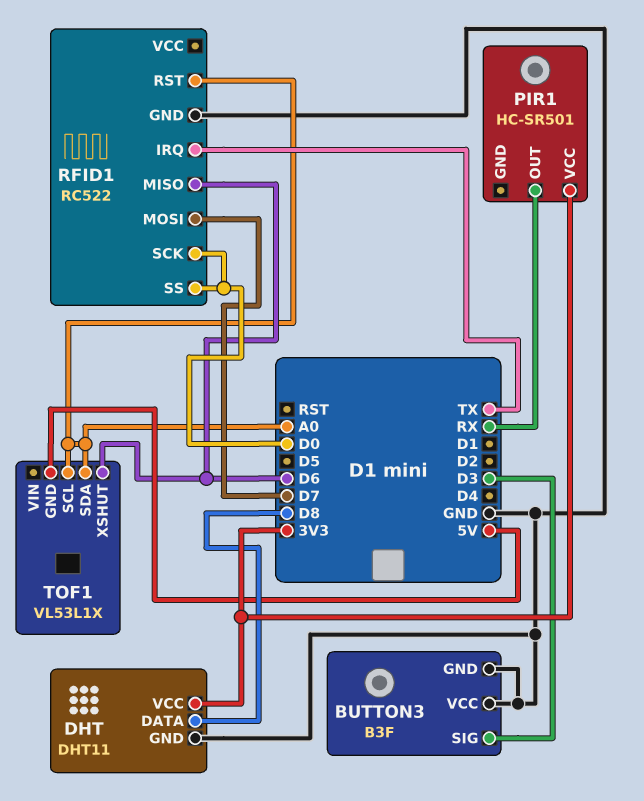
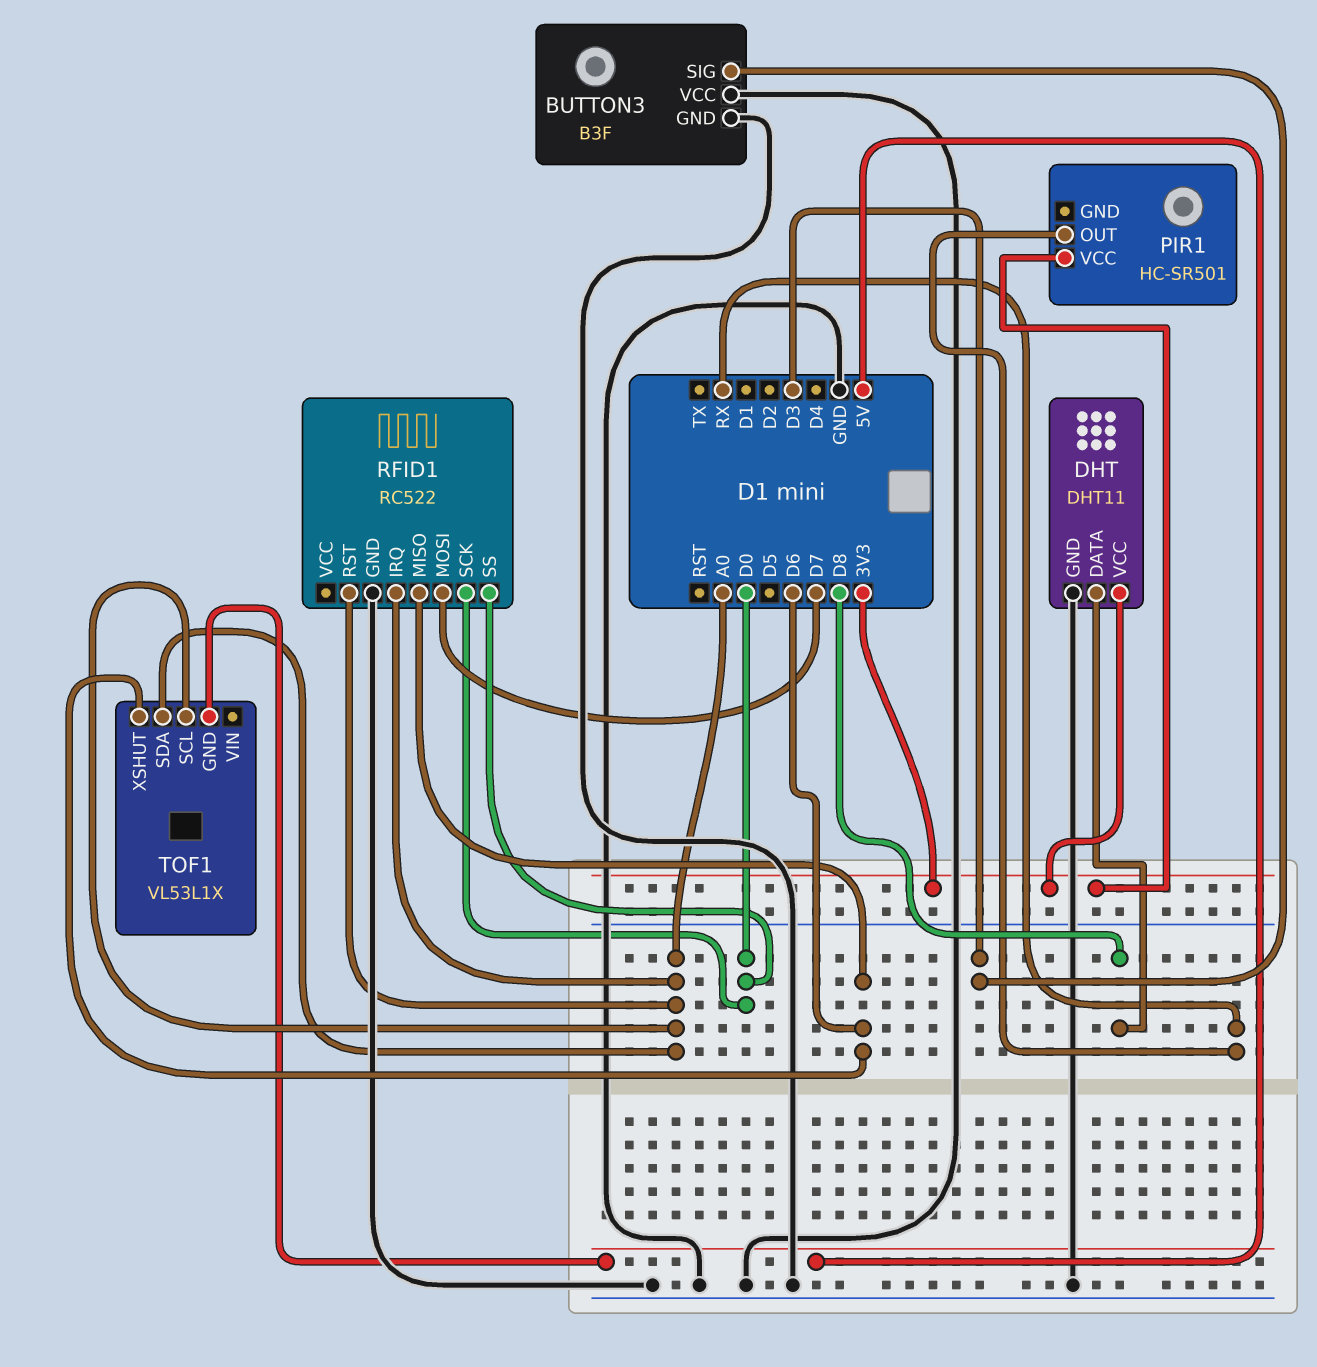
RFID1 pin IRQ: TX -> A0

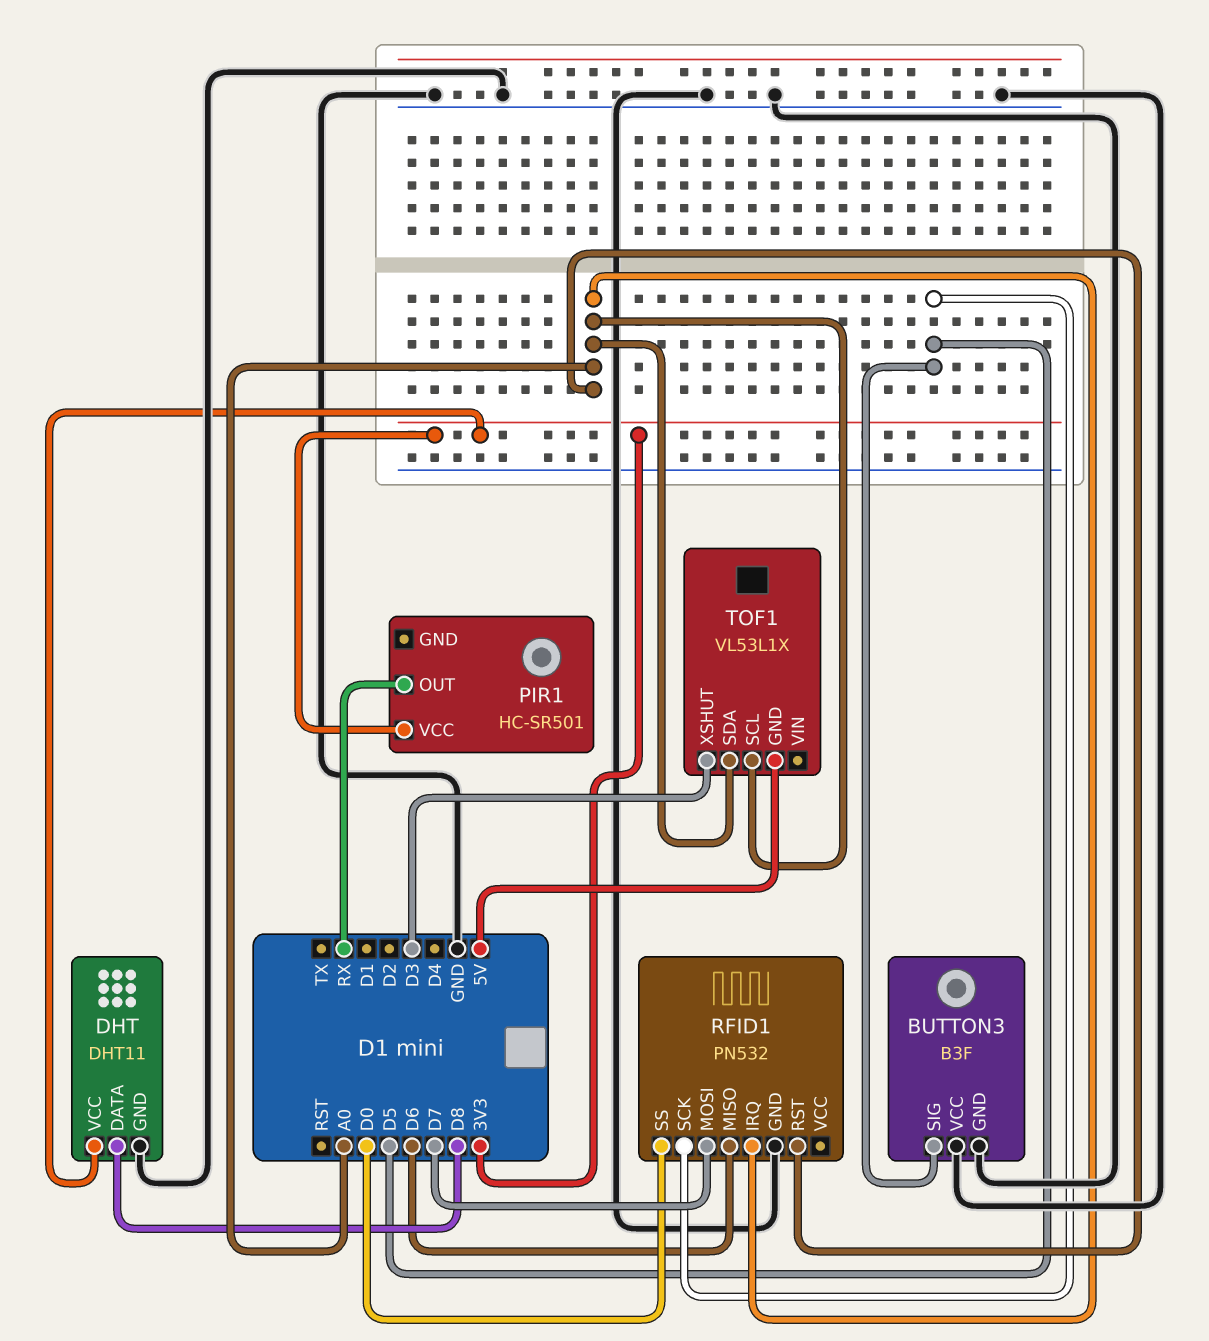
BUTTON3 pin SIG: D3 -> D5
RFID1: RC522 -> PN532
RFID1 pin SCK: D0 -> D5
TOF1 pin XSHUT: D6 -> D3

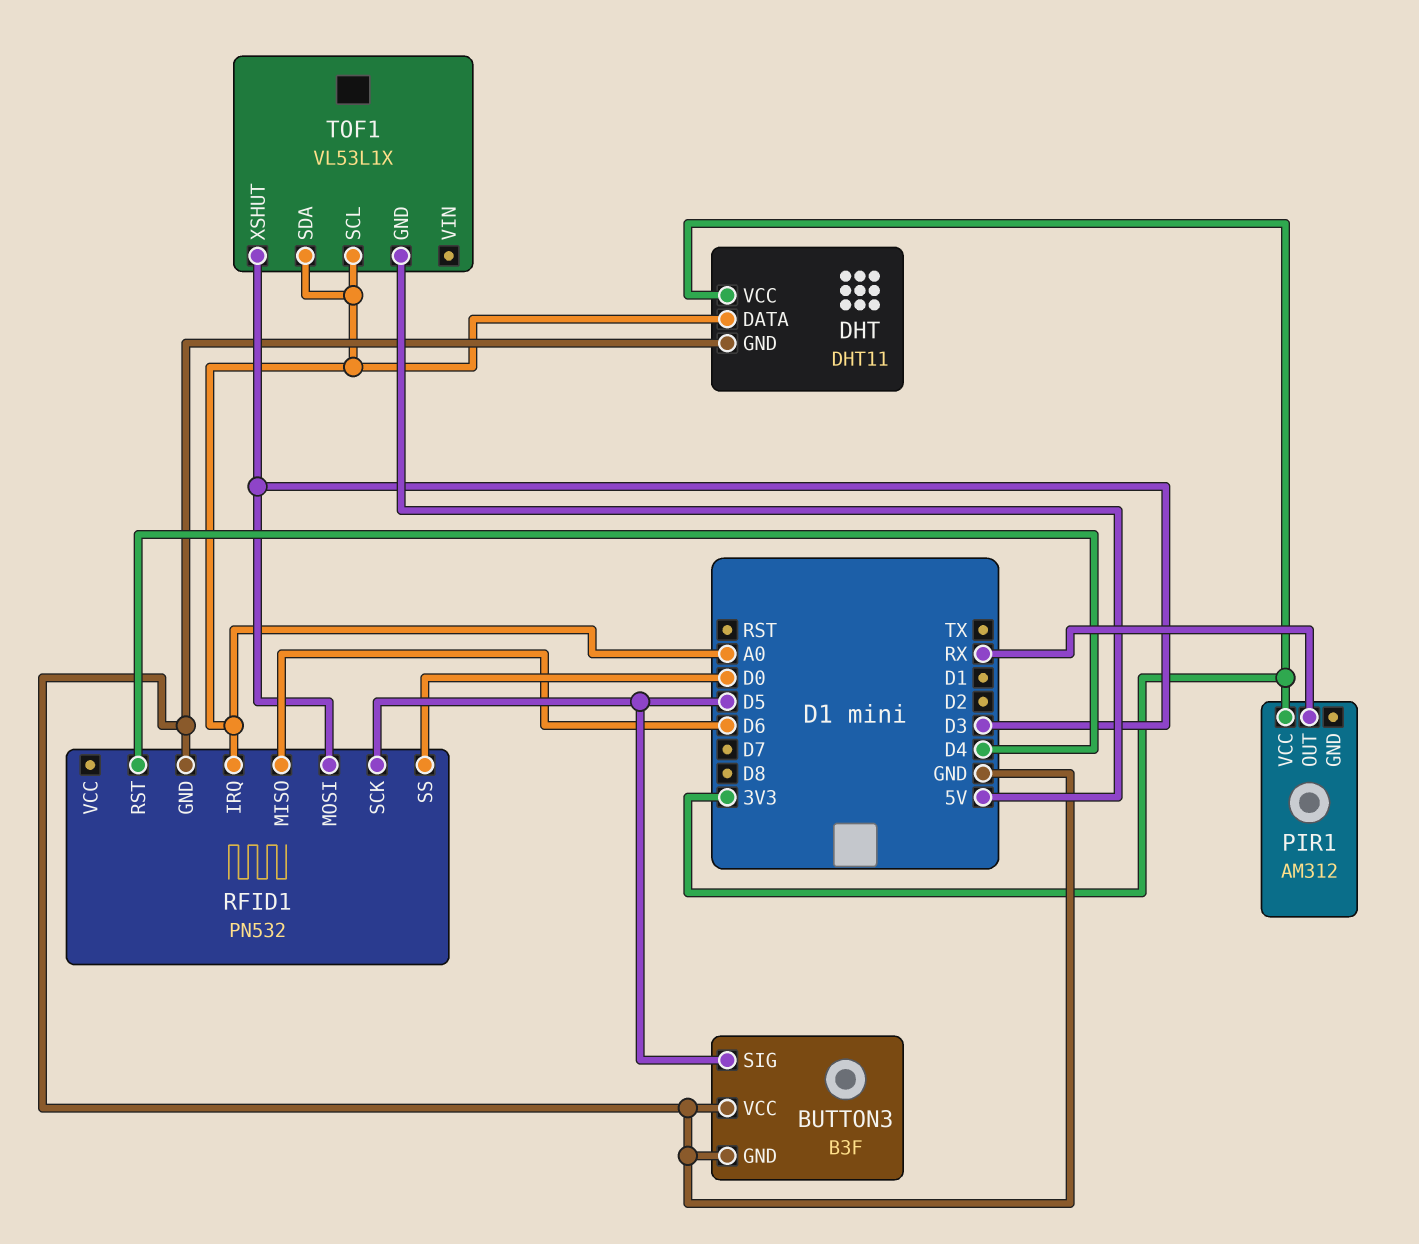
DHT pin DATA: D8 -> A0
PIR1: HC-SR501 -> AM312
RFID1 pin MOSI: D7 -> D3
RFID1 pin RST: A0 -> D4

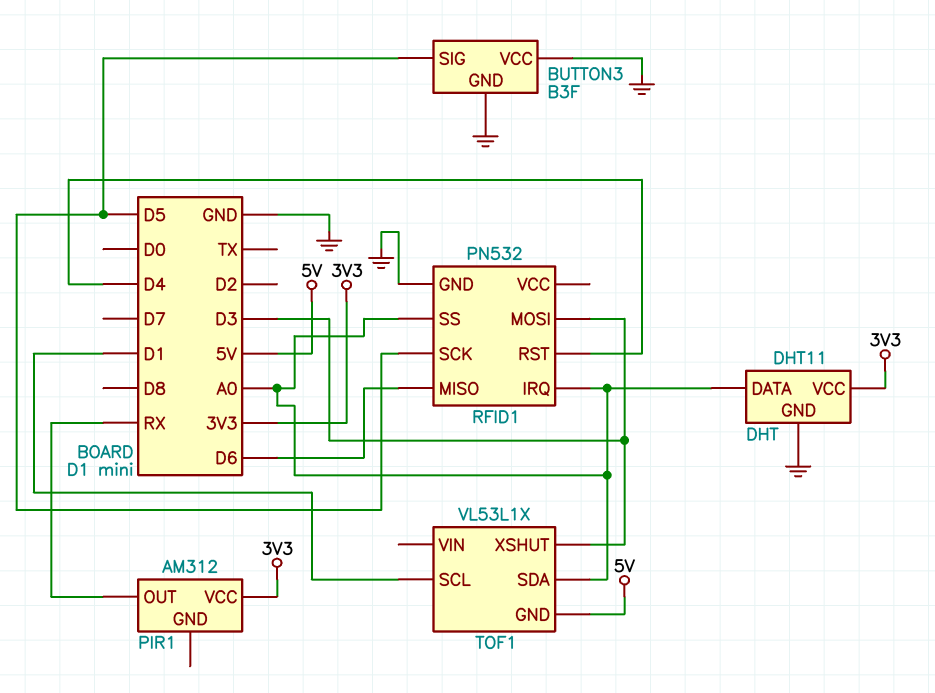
RFID1 pin SS: D0 -> A0
TOF1 pin SCL: A0 -> D1

